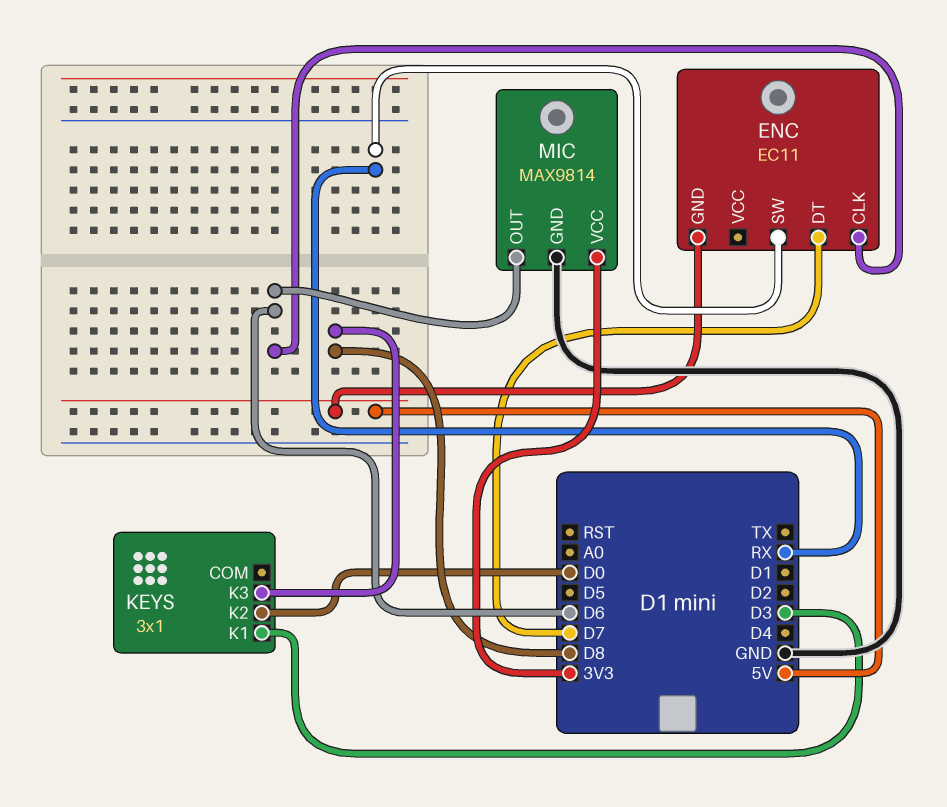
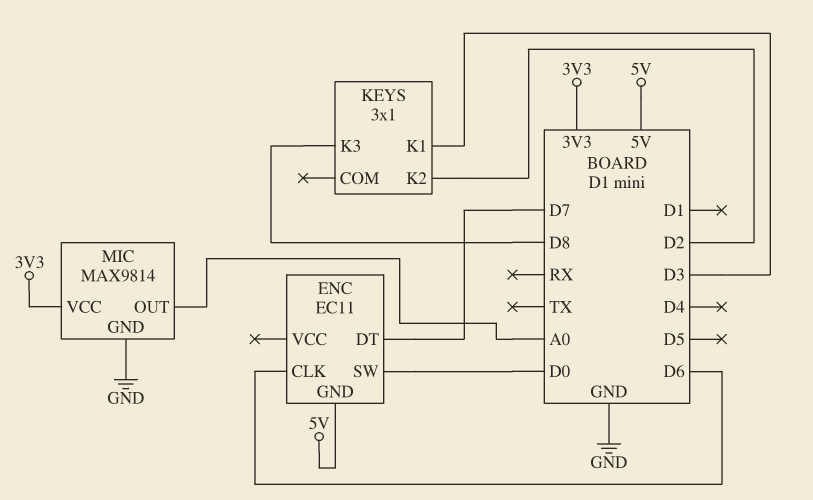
ENC pin SW: RX -> D0
KEYS pin K2: D0 -> D2
MIC pin OUT: D6 -> A0

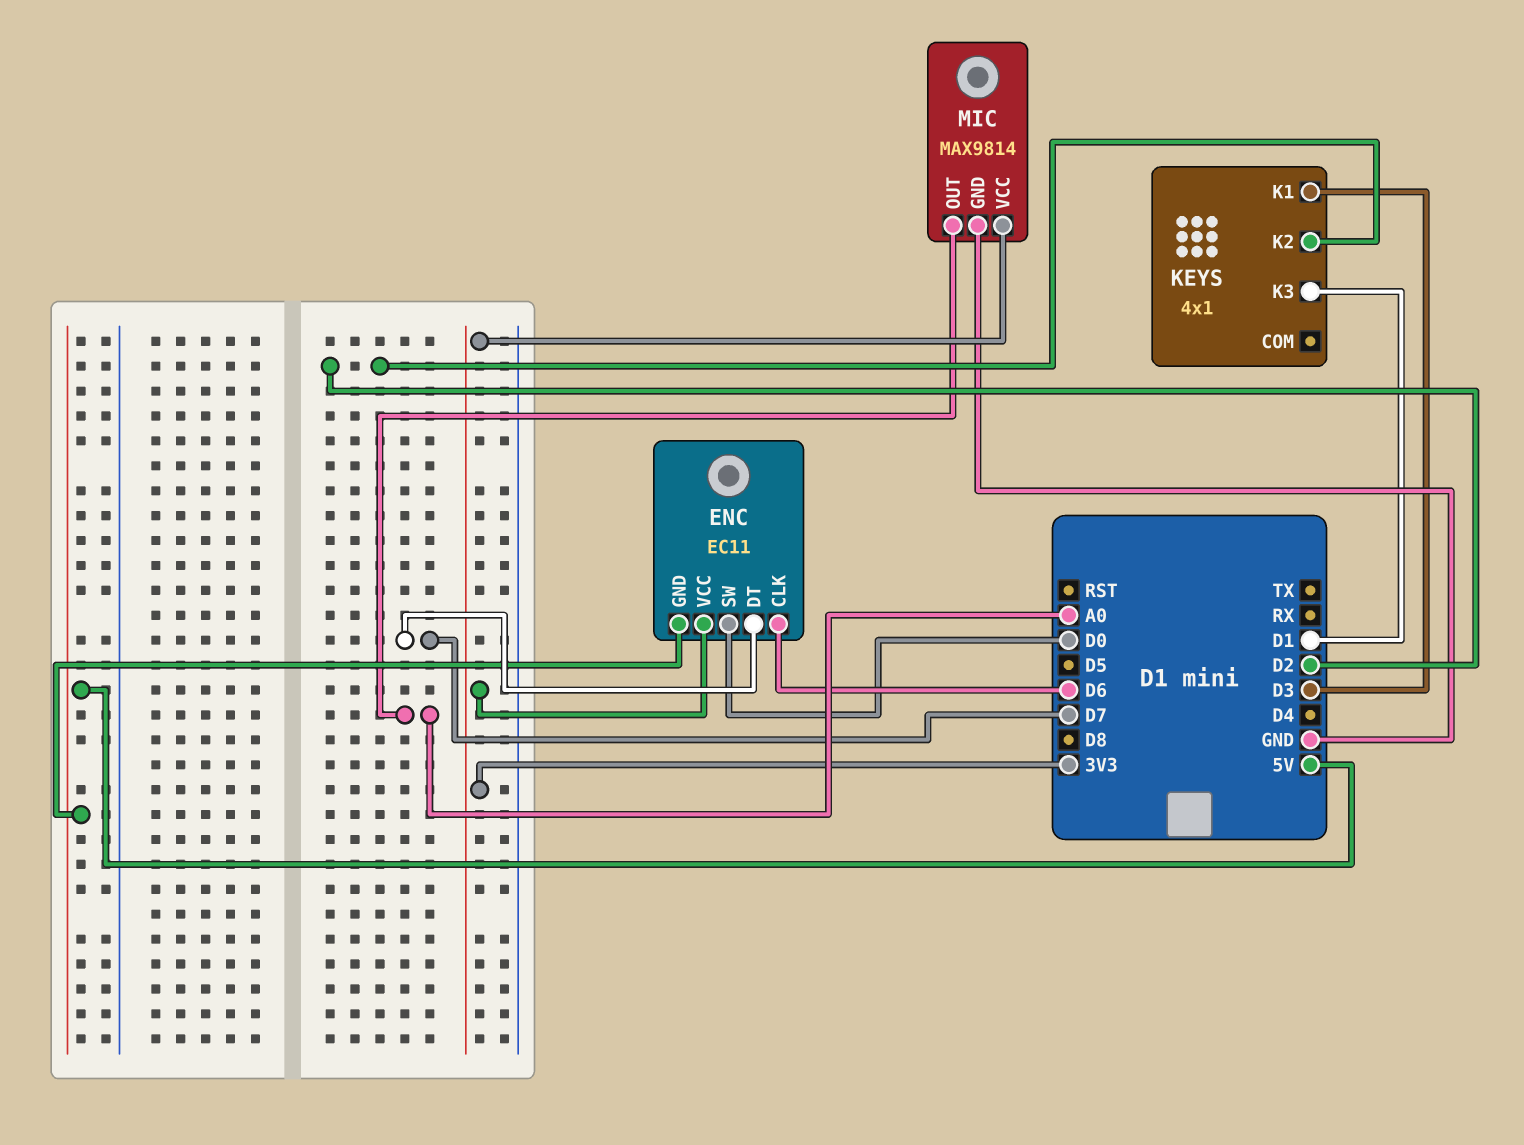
ENC pin VCC: none -> 3V3
KEYS: 3x1 -> 4x1
KEYS pin K3: D8 -> D1

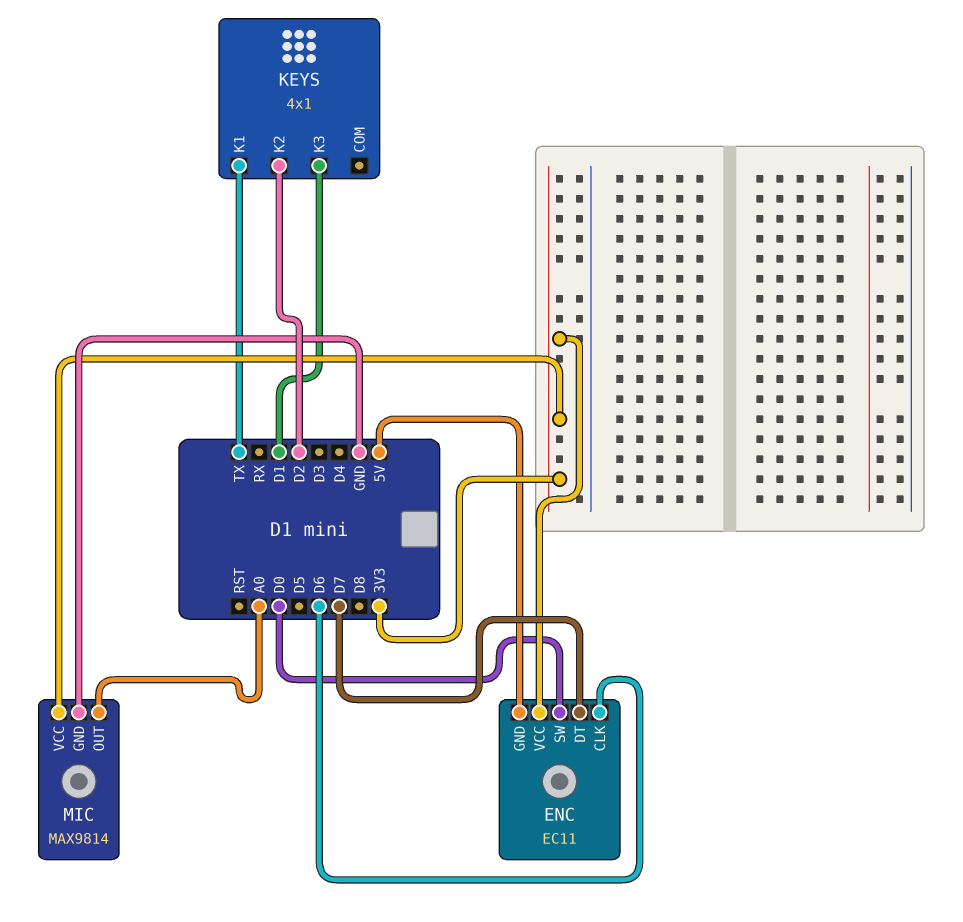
KEYS pin K1: D3 -> TX

